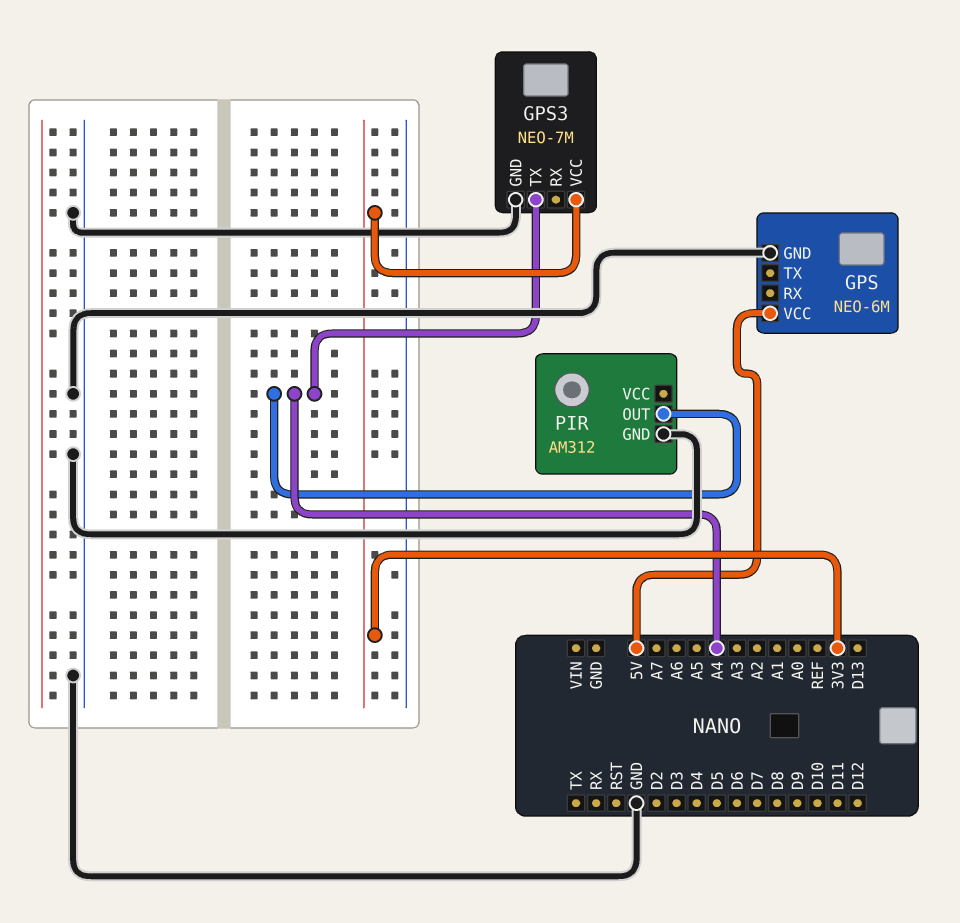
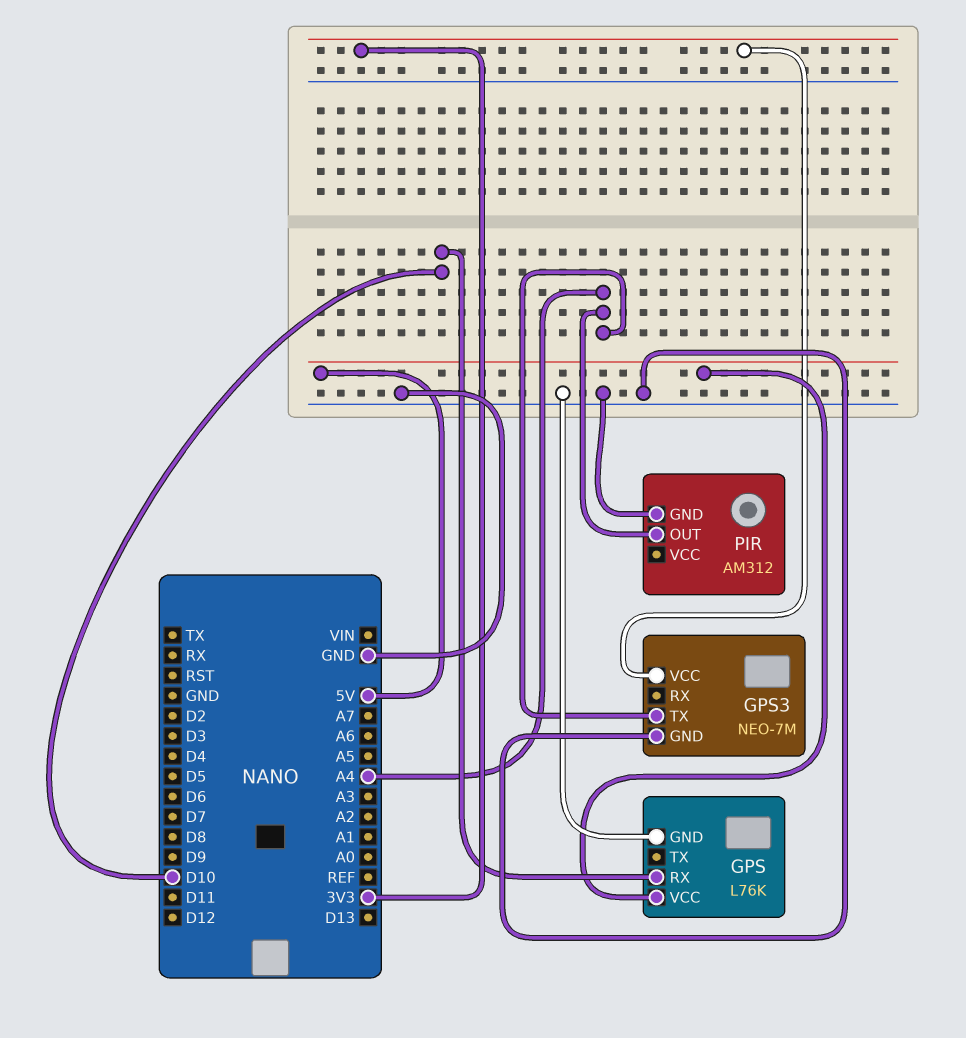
GPS: NEO-6M -> L76K
GPS pin RX: none -> D10

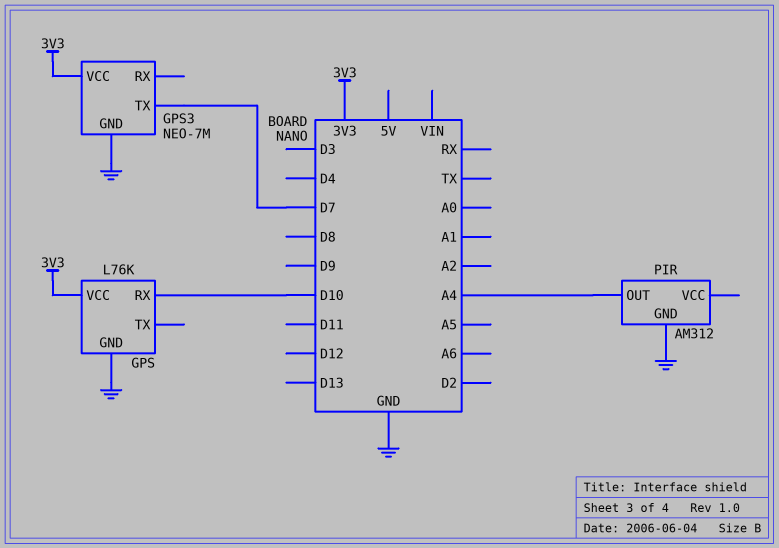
GPS pin VCC: 5V -> 3V3
GPS3 pin TX: A4 -> D7

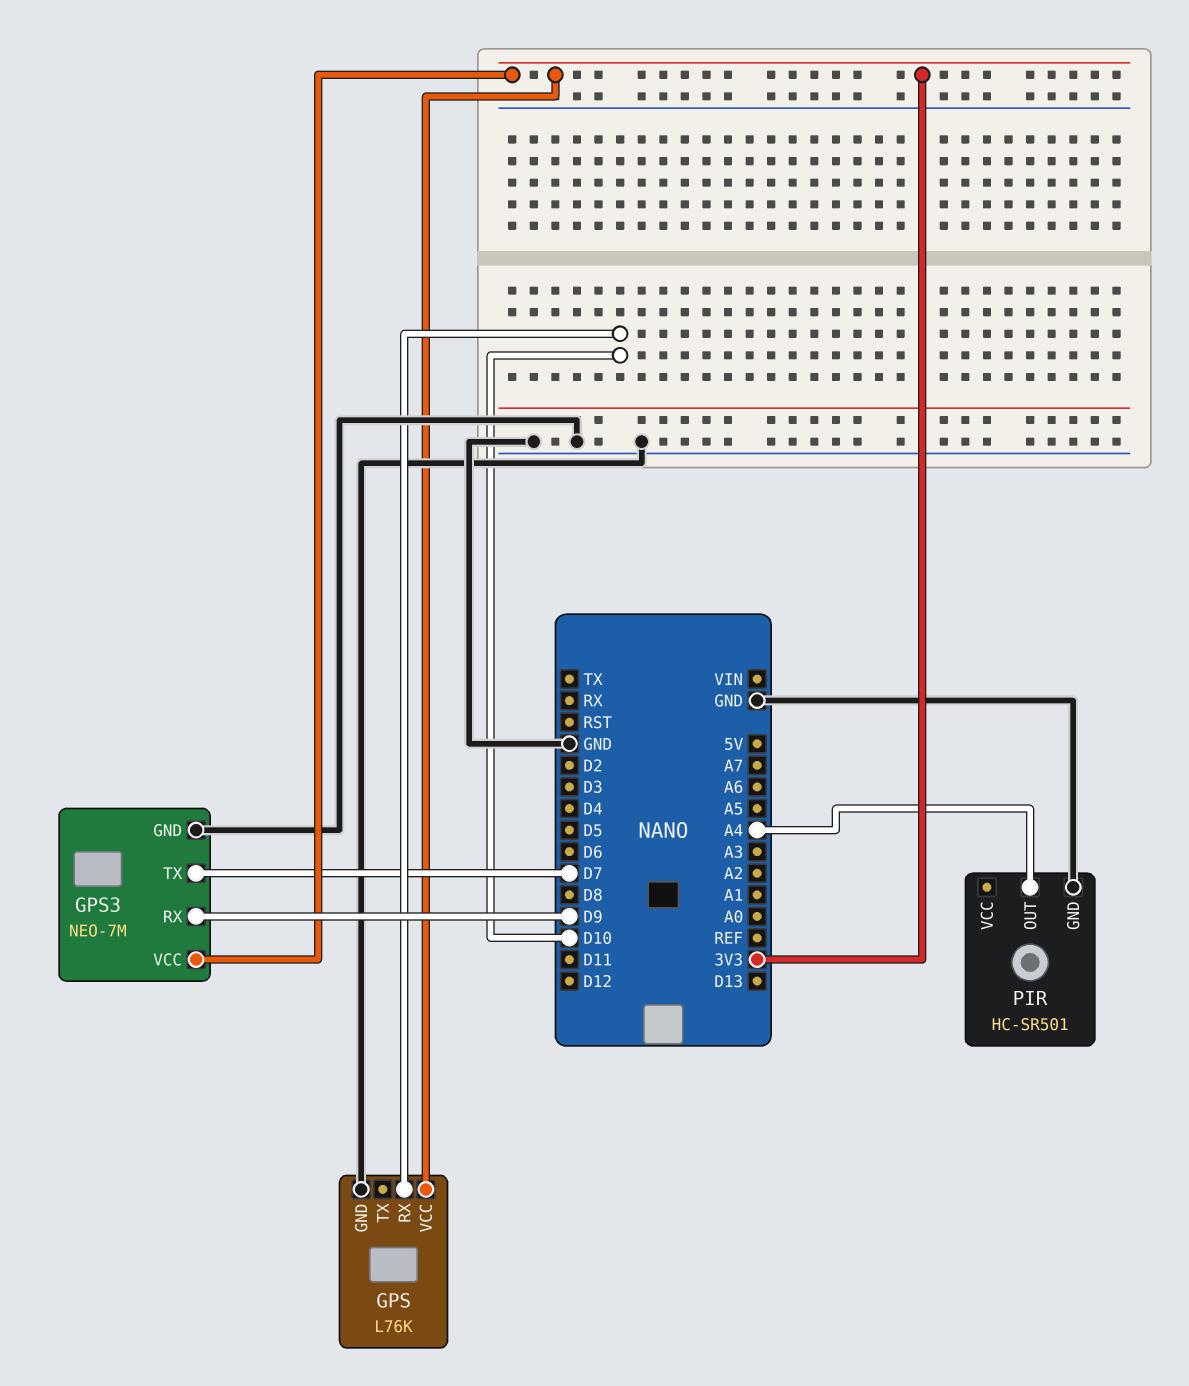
GPS3 pin RX: none -> D9
PIR: AM312 -> HC-SR501

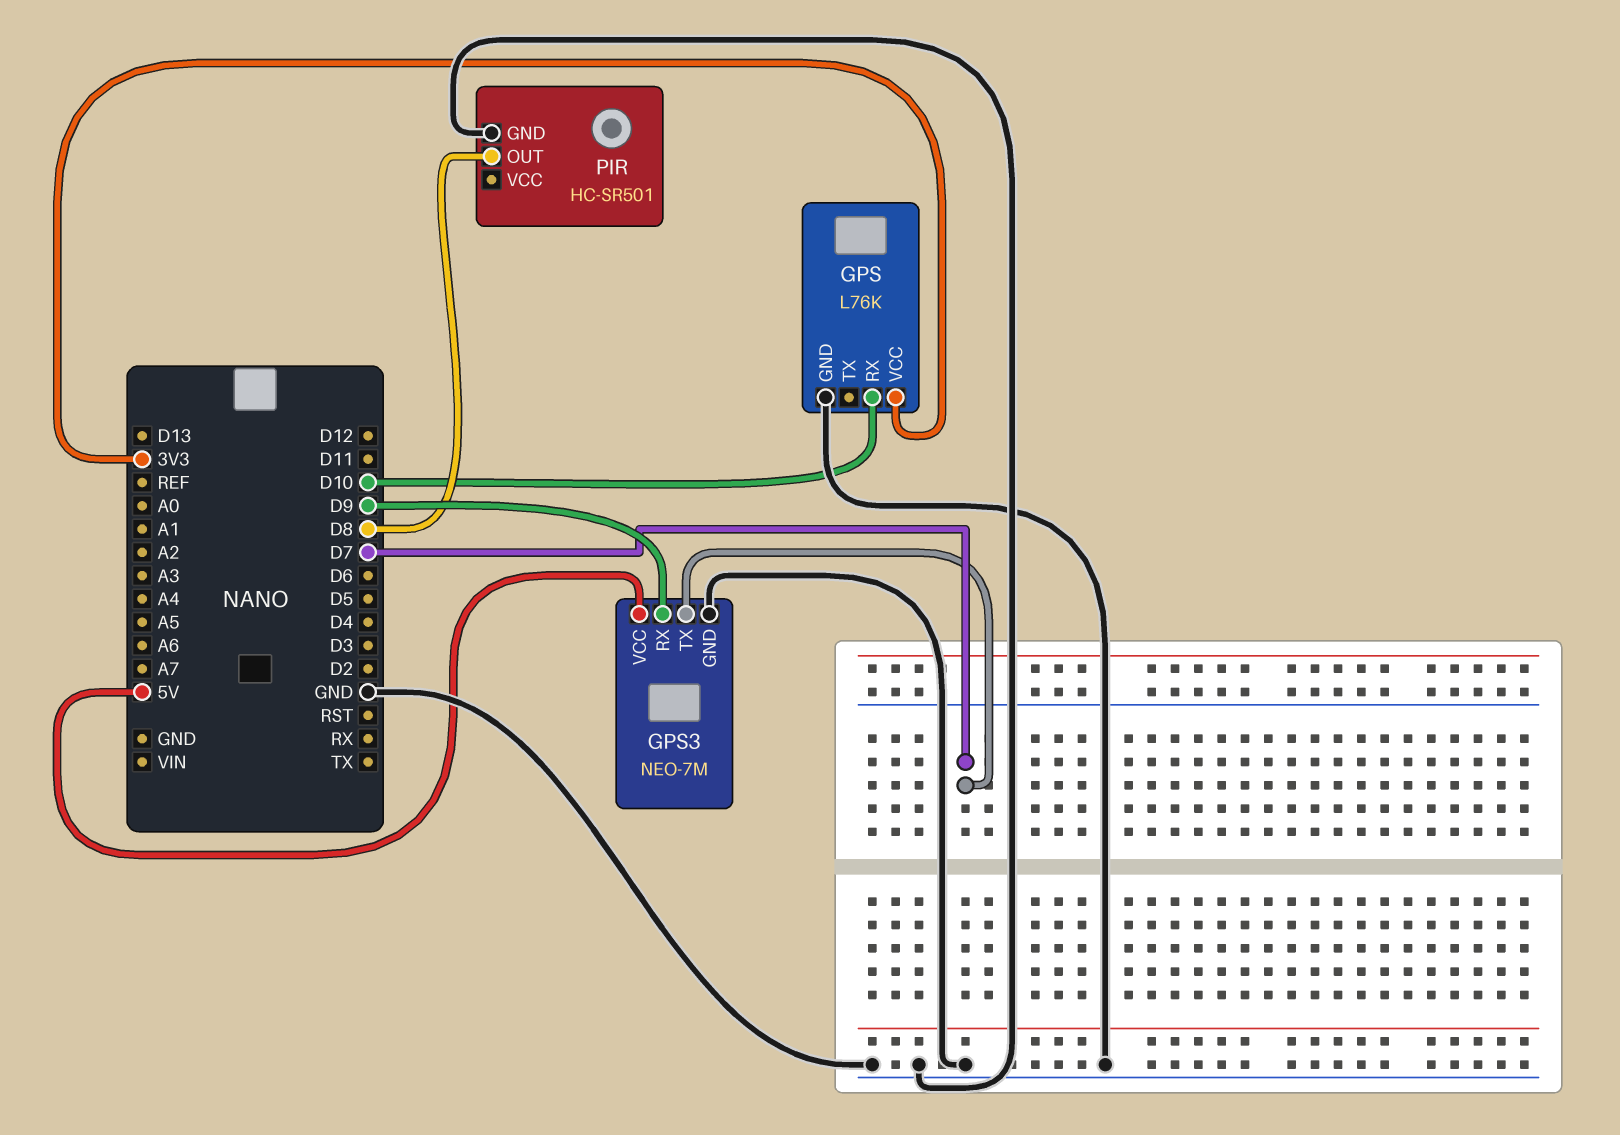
GPS3 pin VCC: 3V3 -> 5V
PIR pin OUT: A4 -> D8

